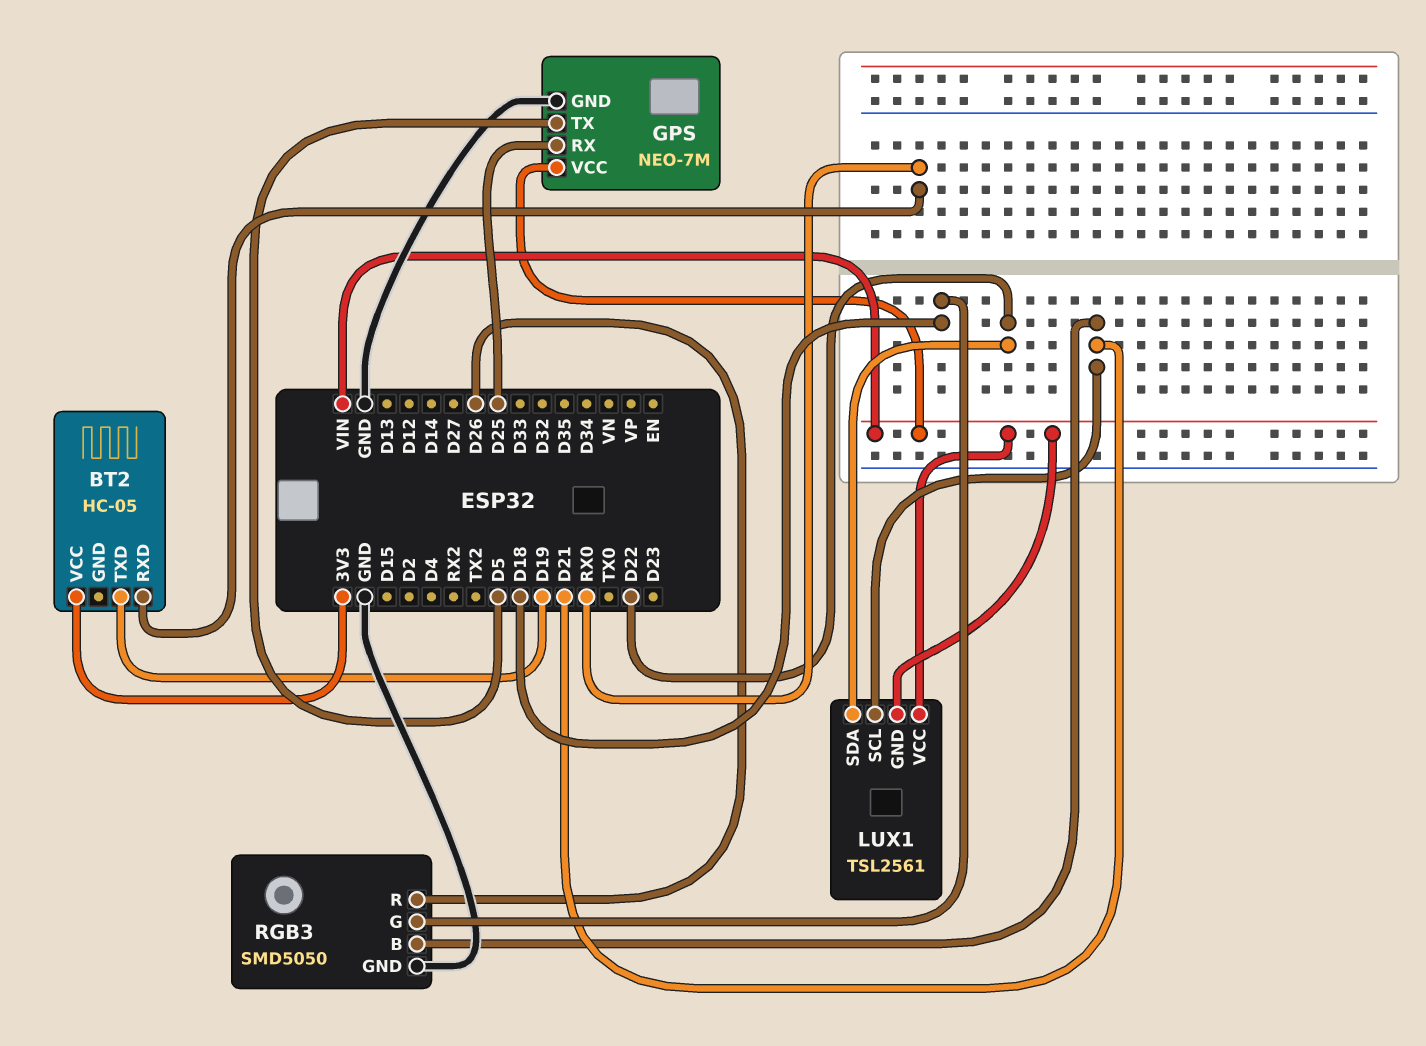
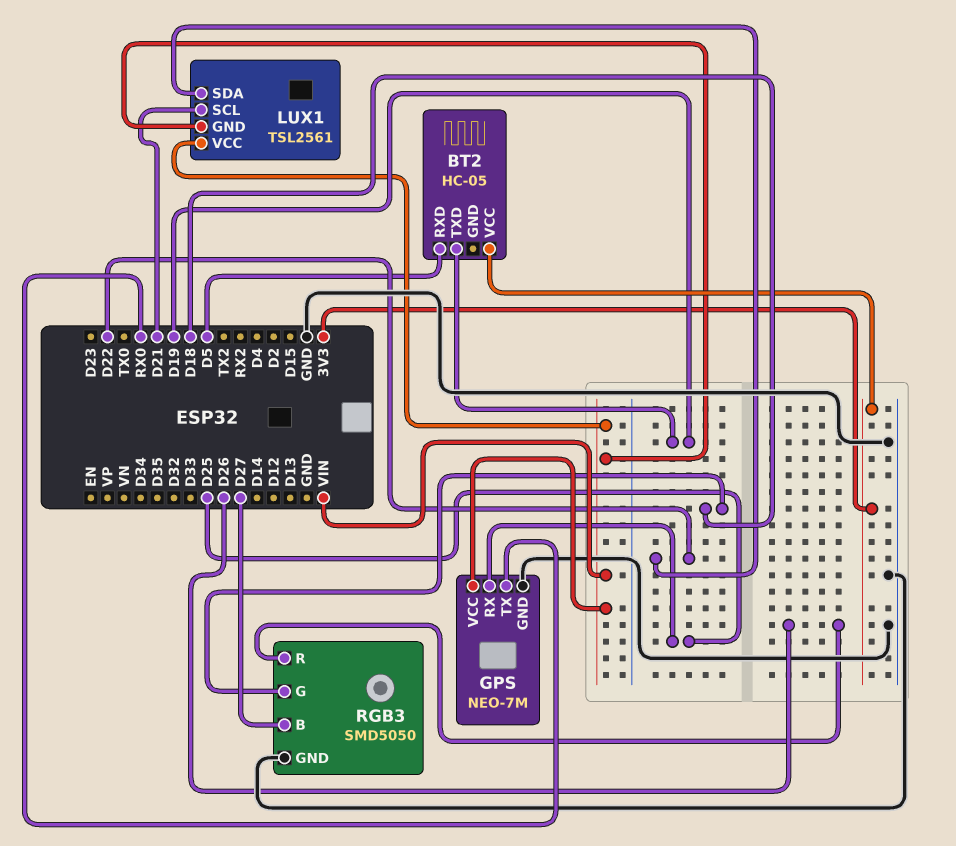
BT2 pin RXD: RX0 -> D5
GPS pin TX: D5 -> RX0
RGB3 pin B: D21 -> D27

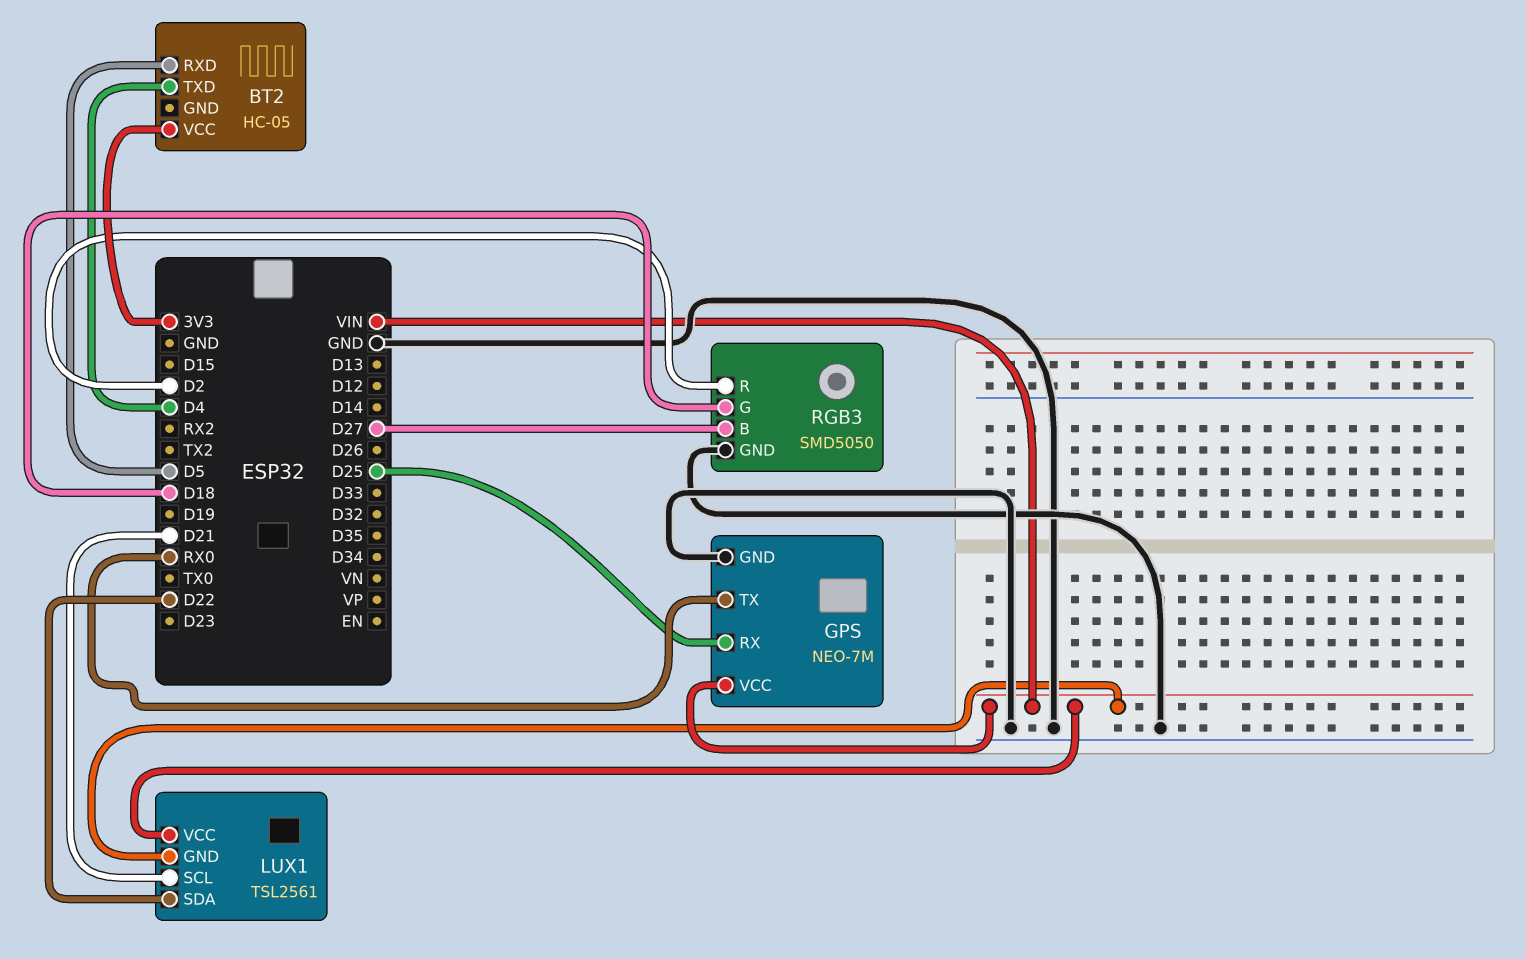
BT2 pin TXD: D19 -> D4
RGB3 pin R: D26 -> D2

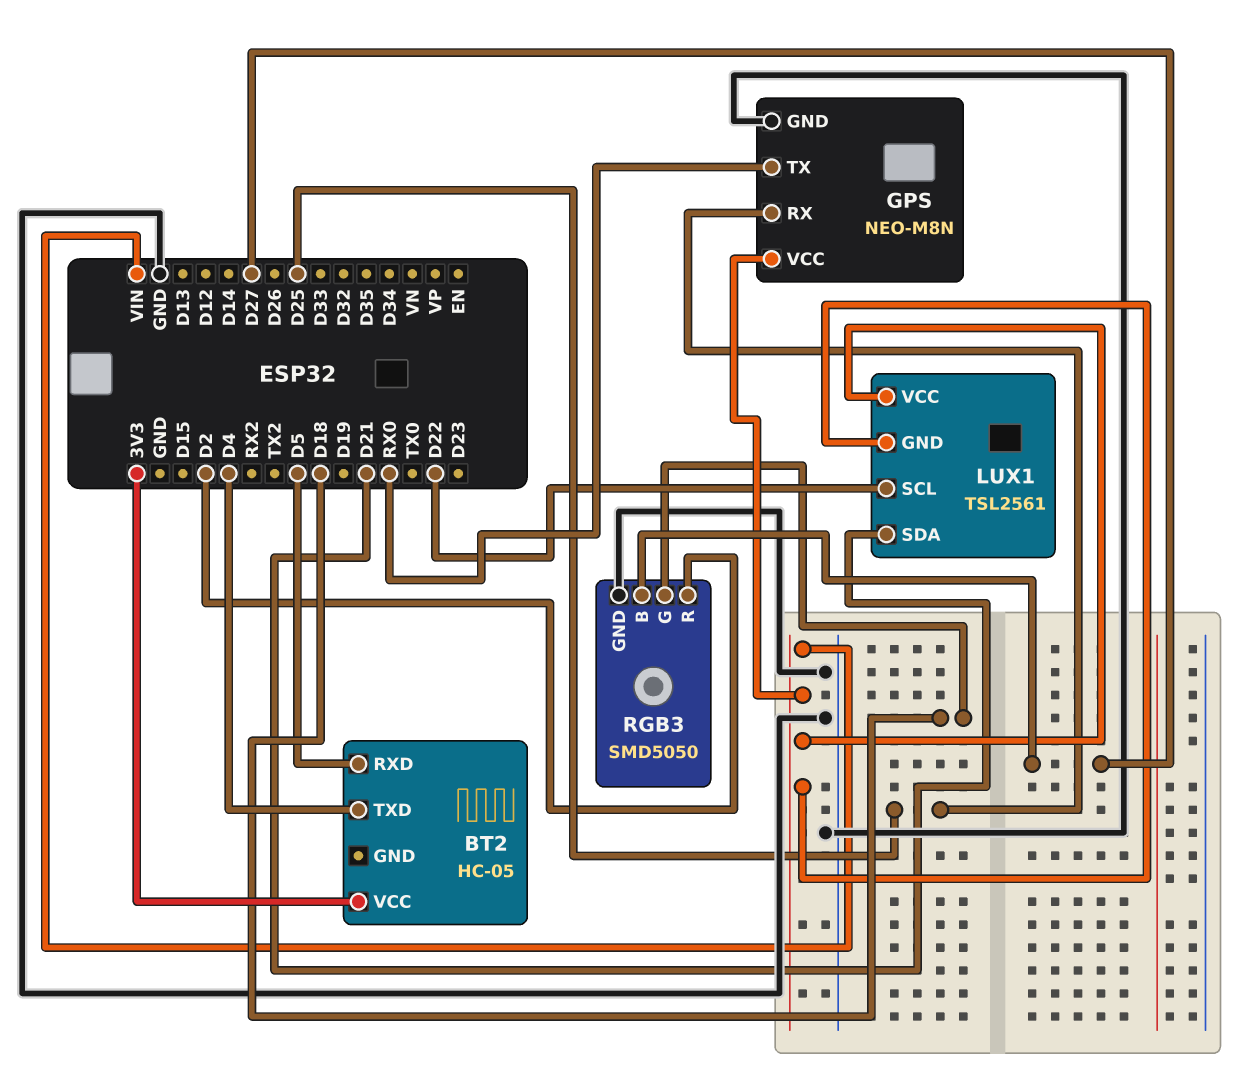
GPS: NEO-7M -> NEO-M8N
LUX1 pin SCL: D21 -> D22
LUX1 pin SDA: D22 -> D21

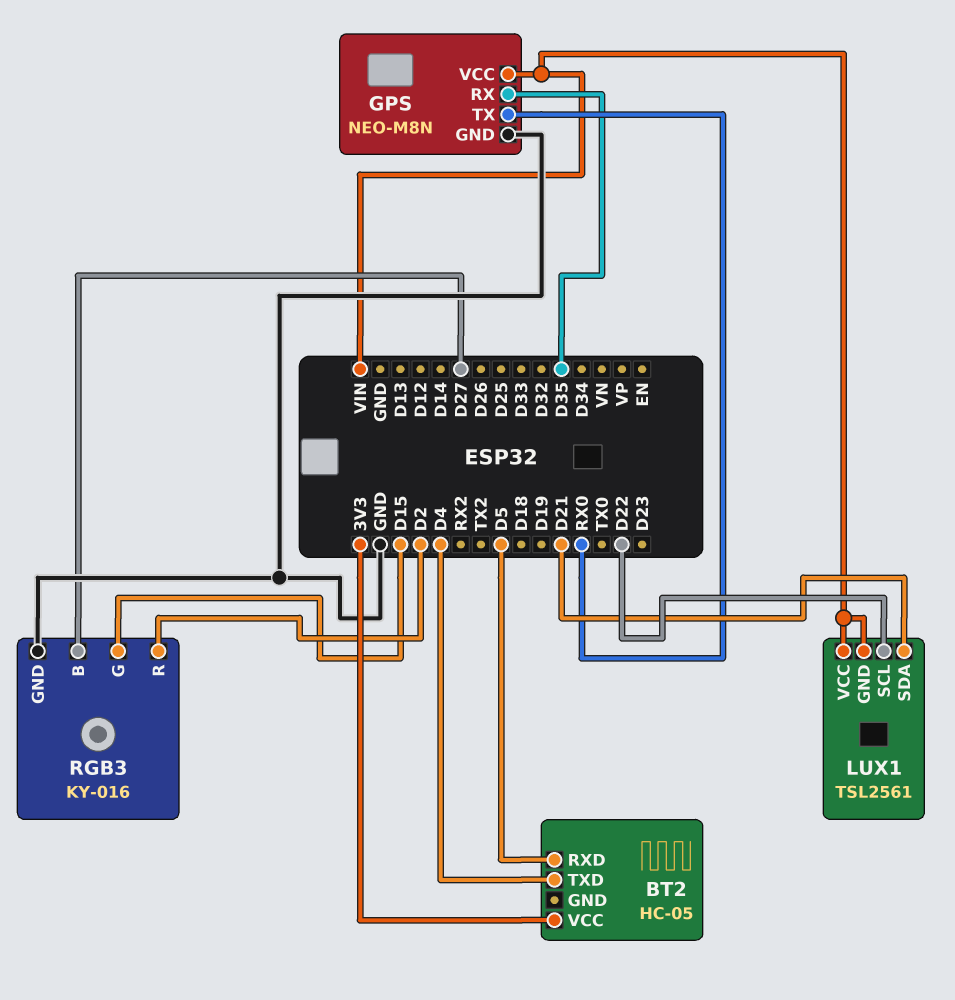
GPS pin RX: D25 -> D35
RGB3: SMD5050 -> KY-016
RGB3 pin G: D18 -> D15

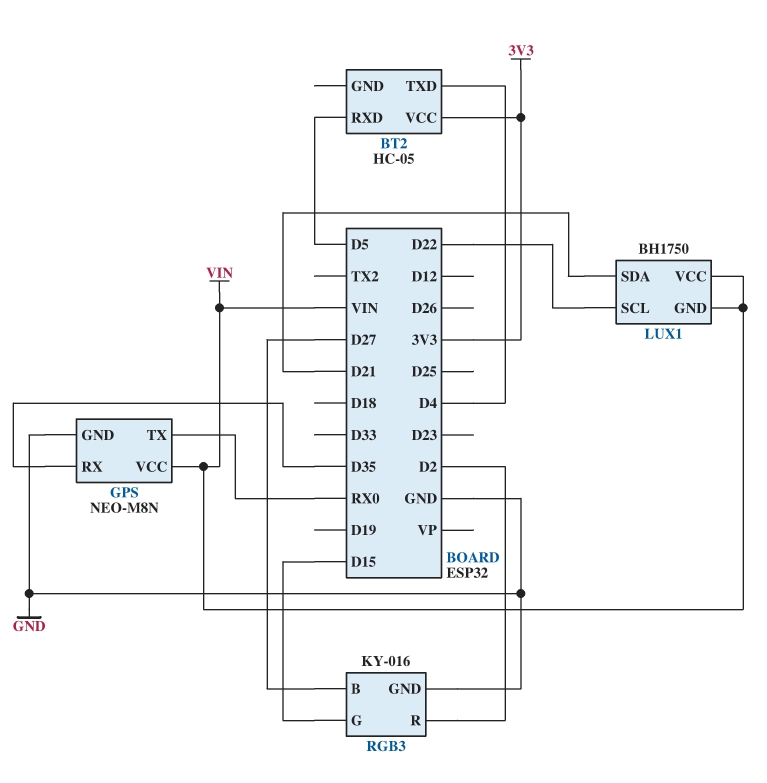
LUX1: TSL2561 -> BH1750

